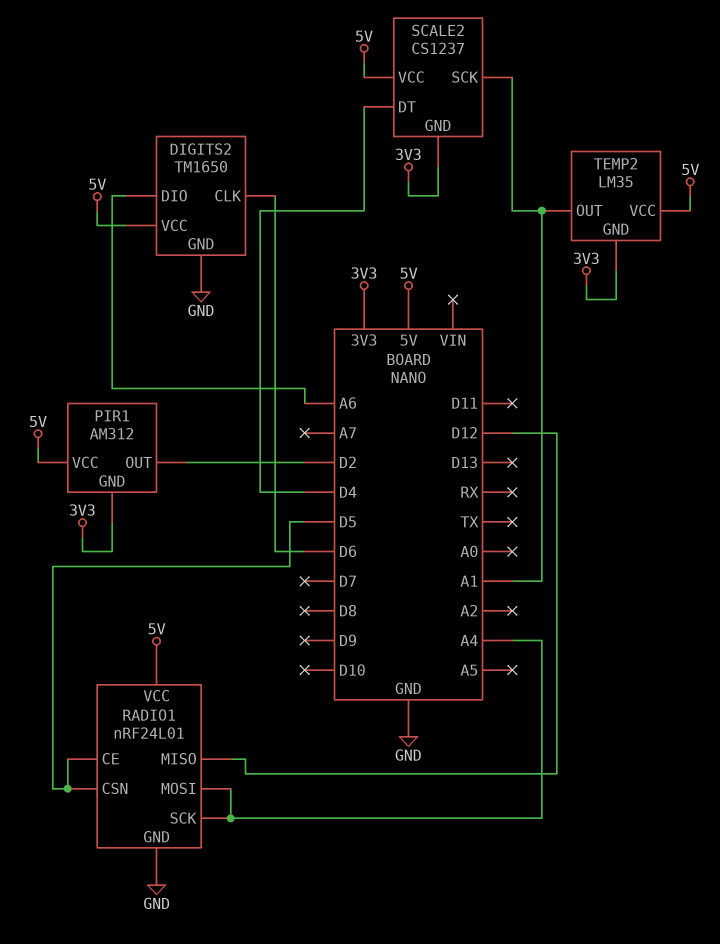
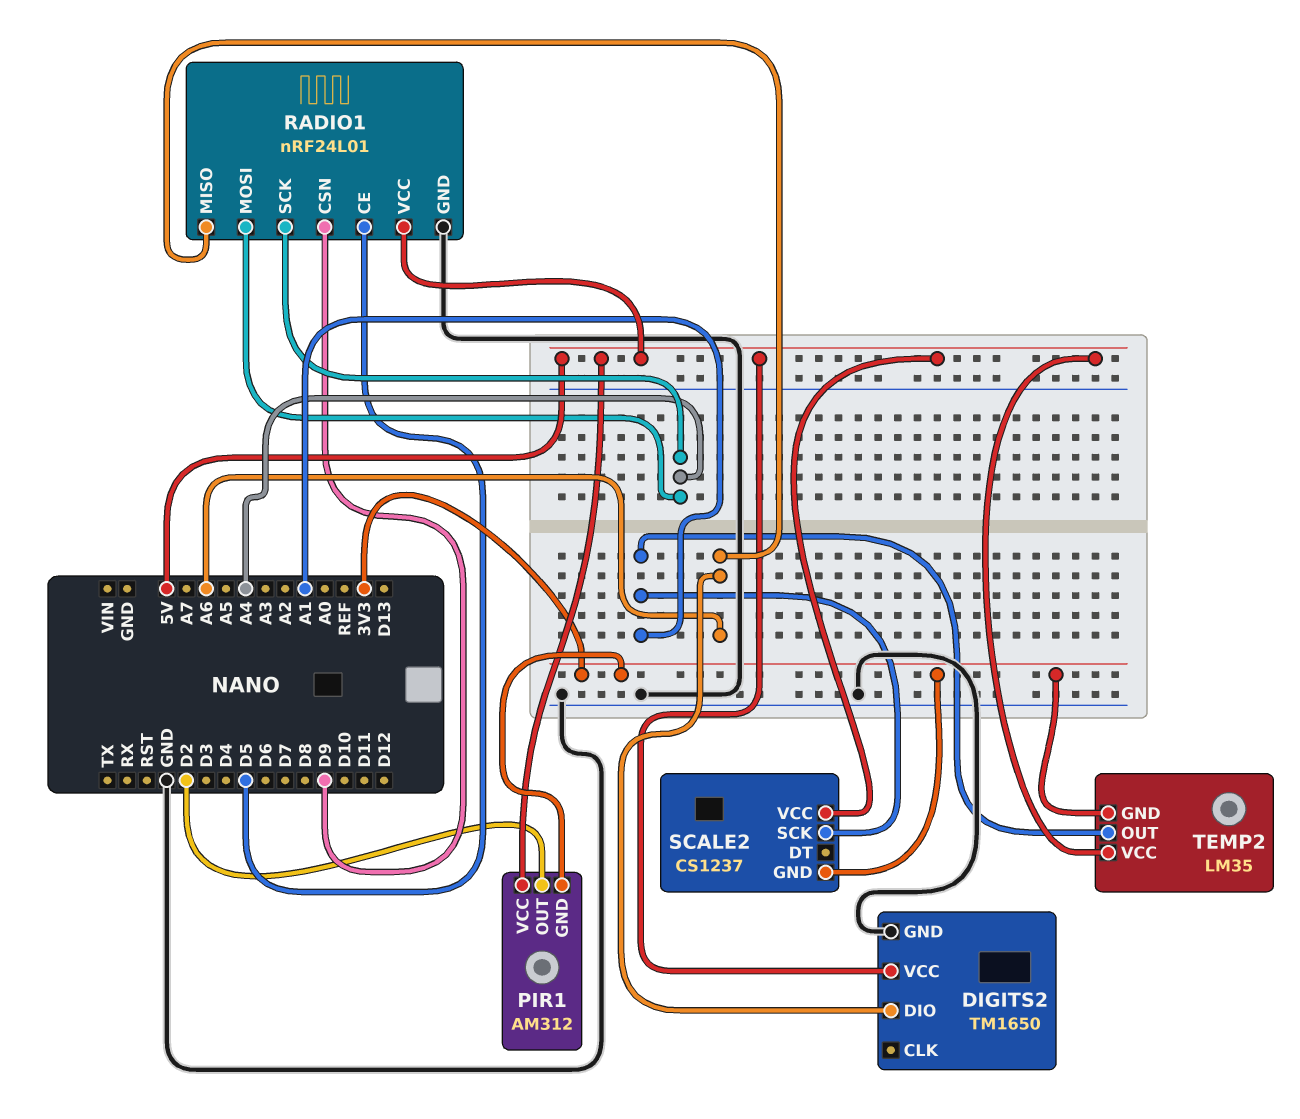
DIGITS2 pin CLK: D6 -> none
RADIO1 pin CSN: D5 -> D9
RADIO1 pin MISO: D12 -> A6
SCALE2 pin DT: D4 -> none

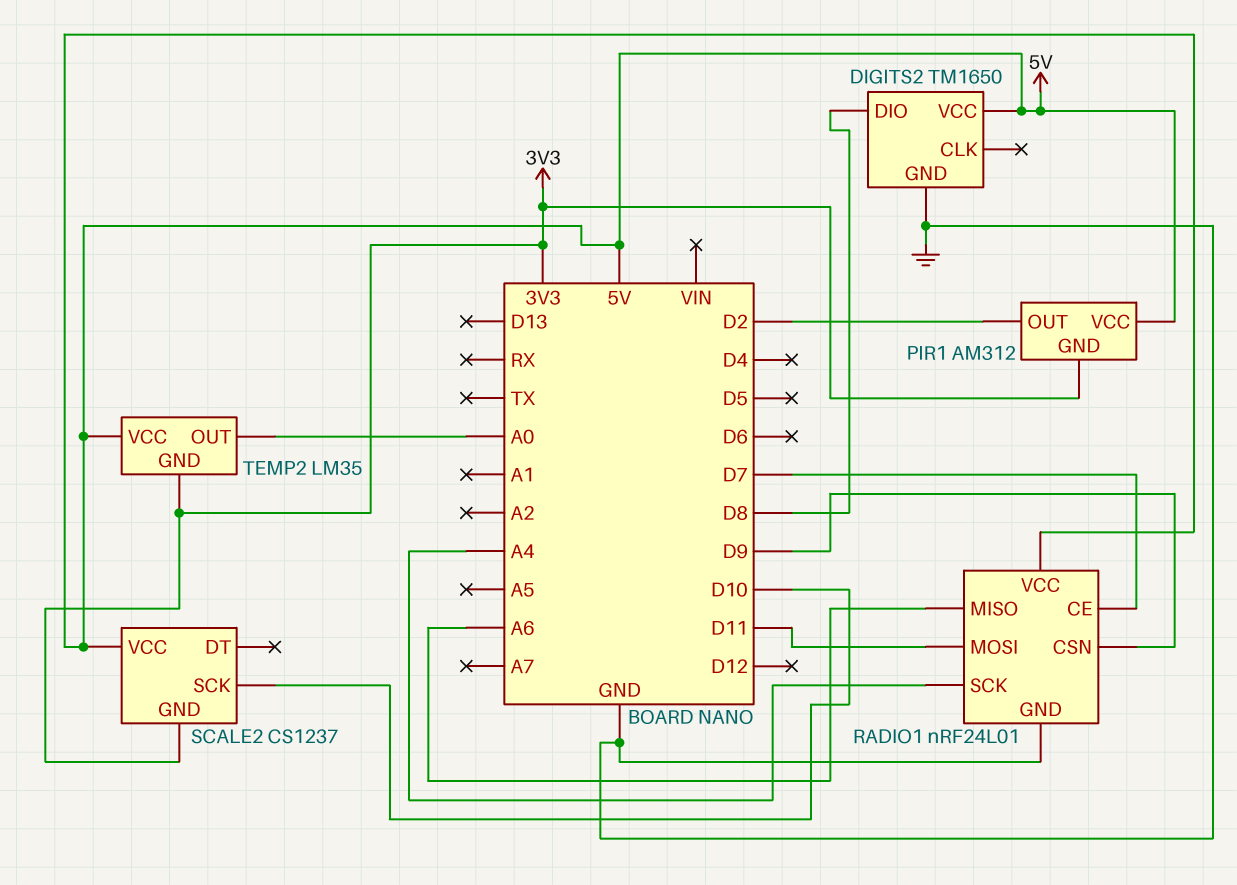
DIGITS2 pin DIO: A6 -> D8
RADIO1 pin CE: D5 -> D7
RADIO1 pin MOSI: A4 -> D11
SCALE2 pin SCK: A1 -> D10
TEMP2 pin OUT: A1 -> A0

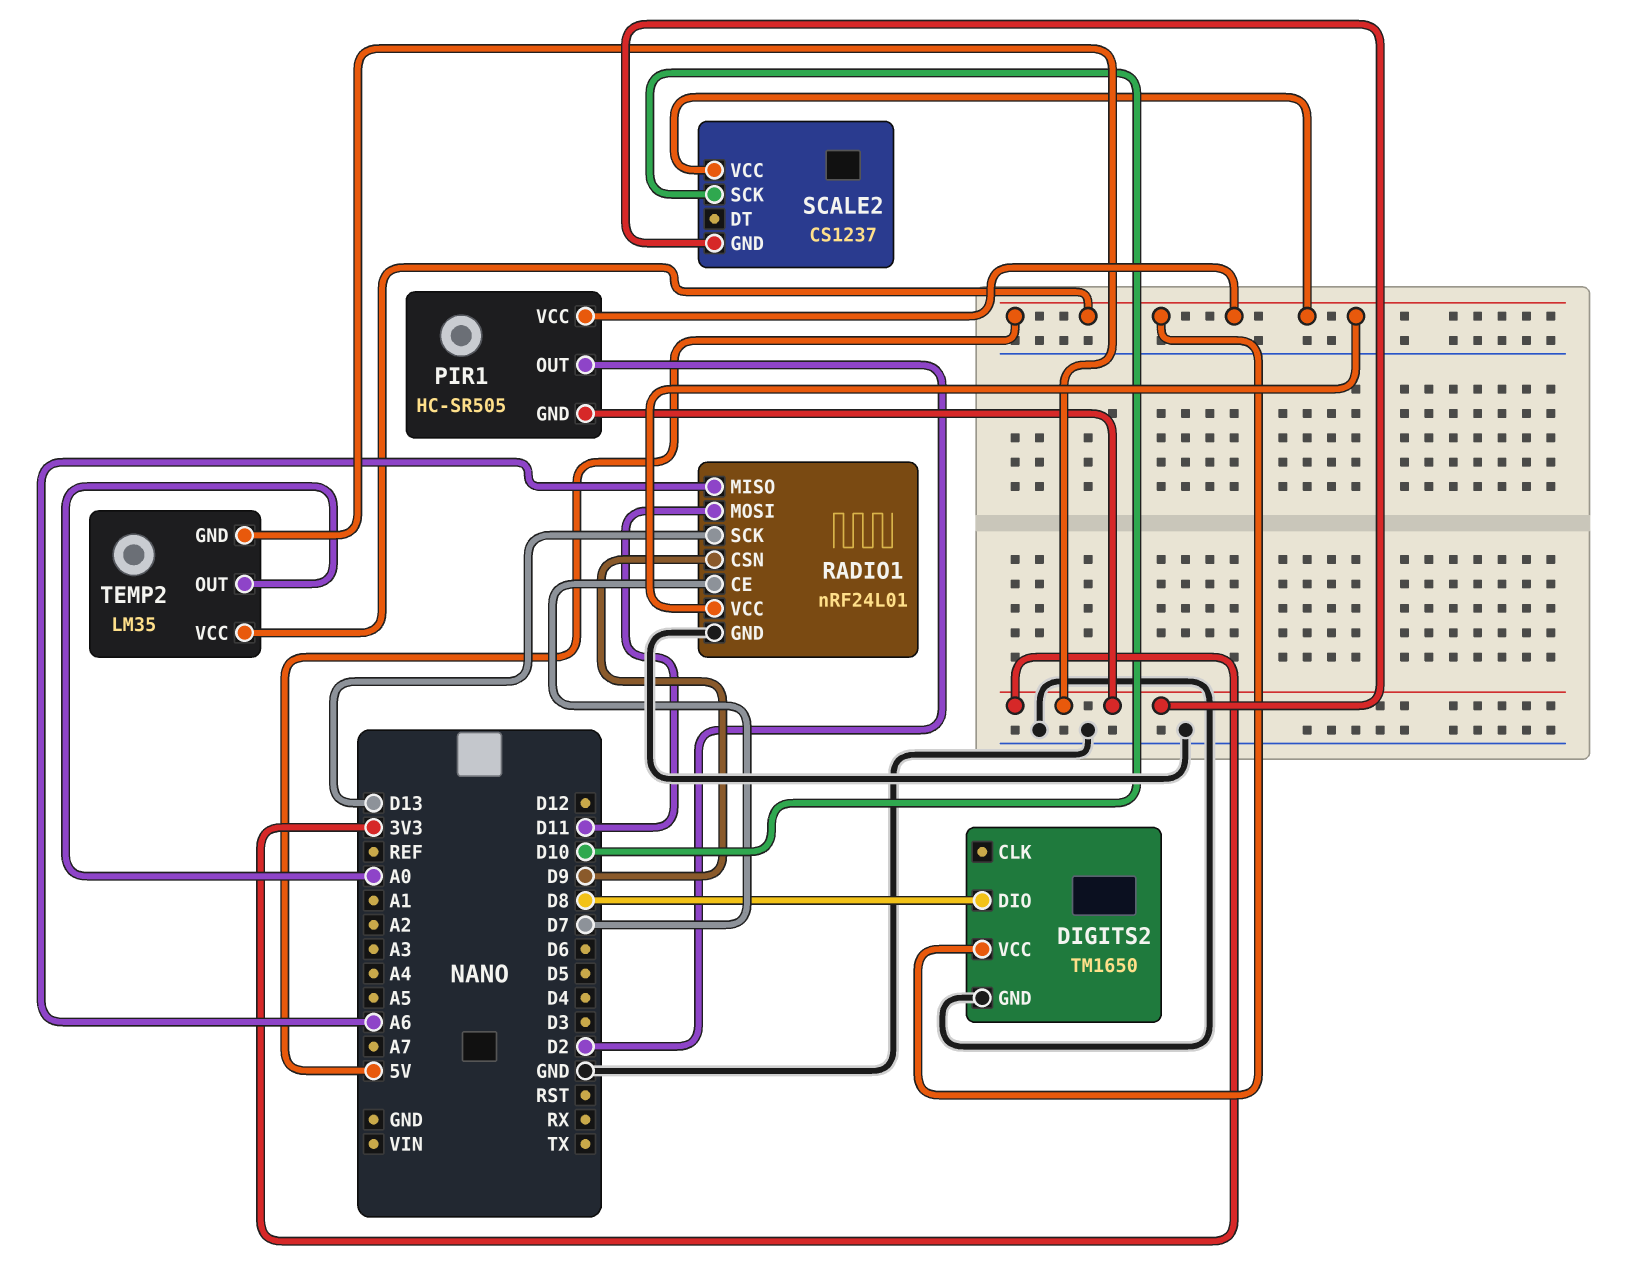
PIR1: AM312 -> HC-SR505
RADIO1 pin SCK: A4 -> D13

